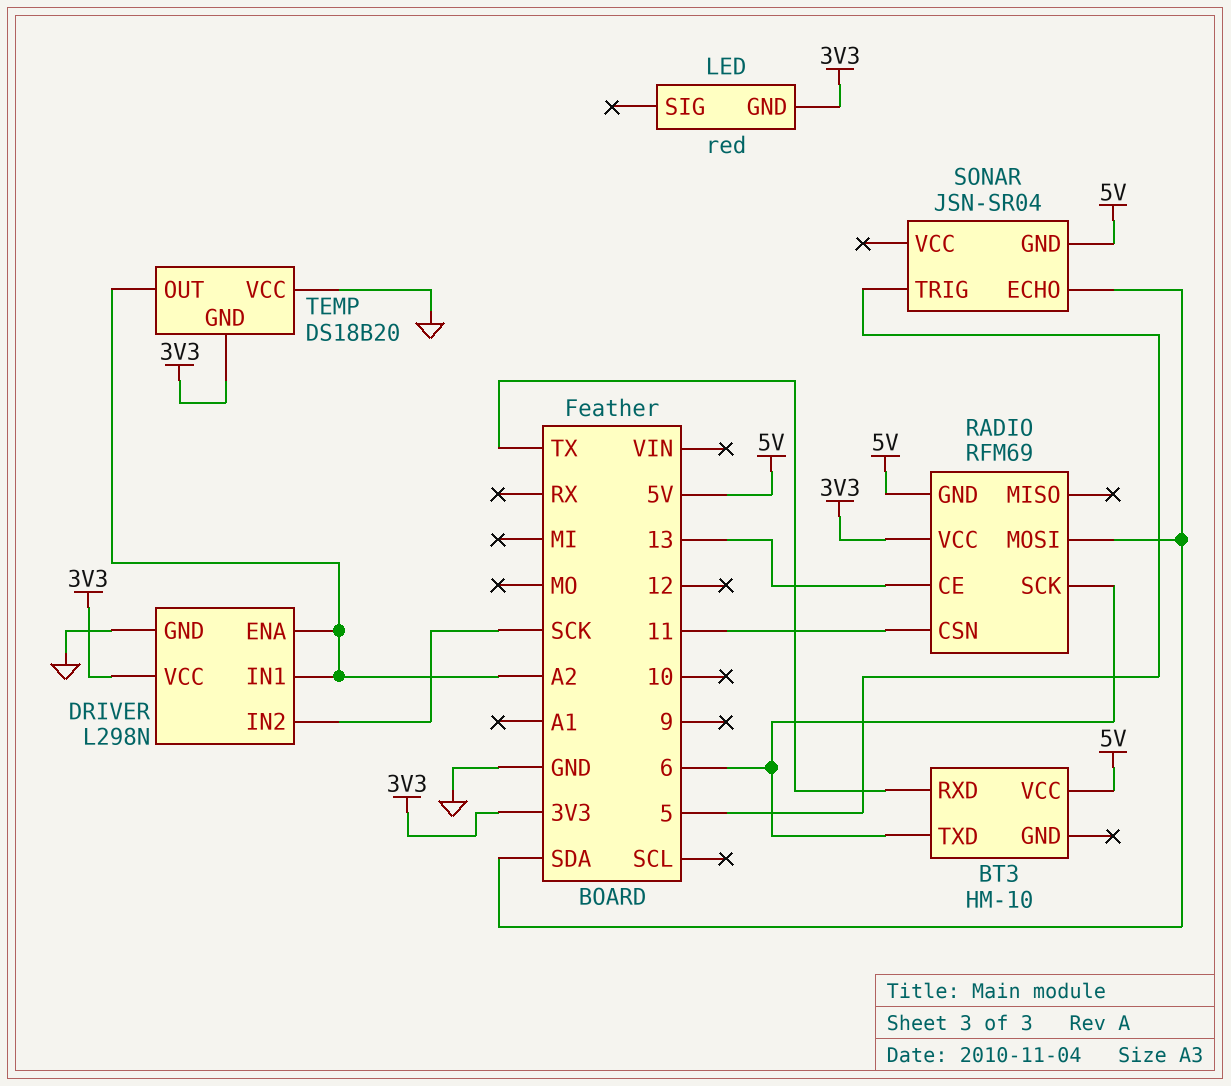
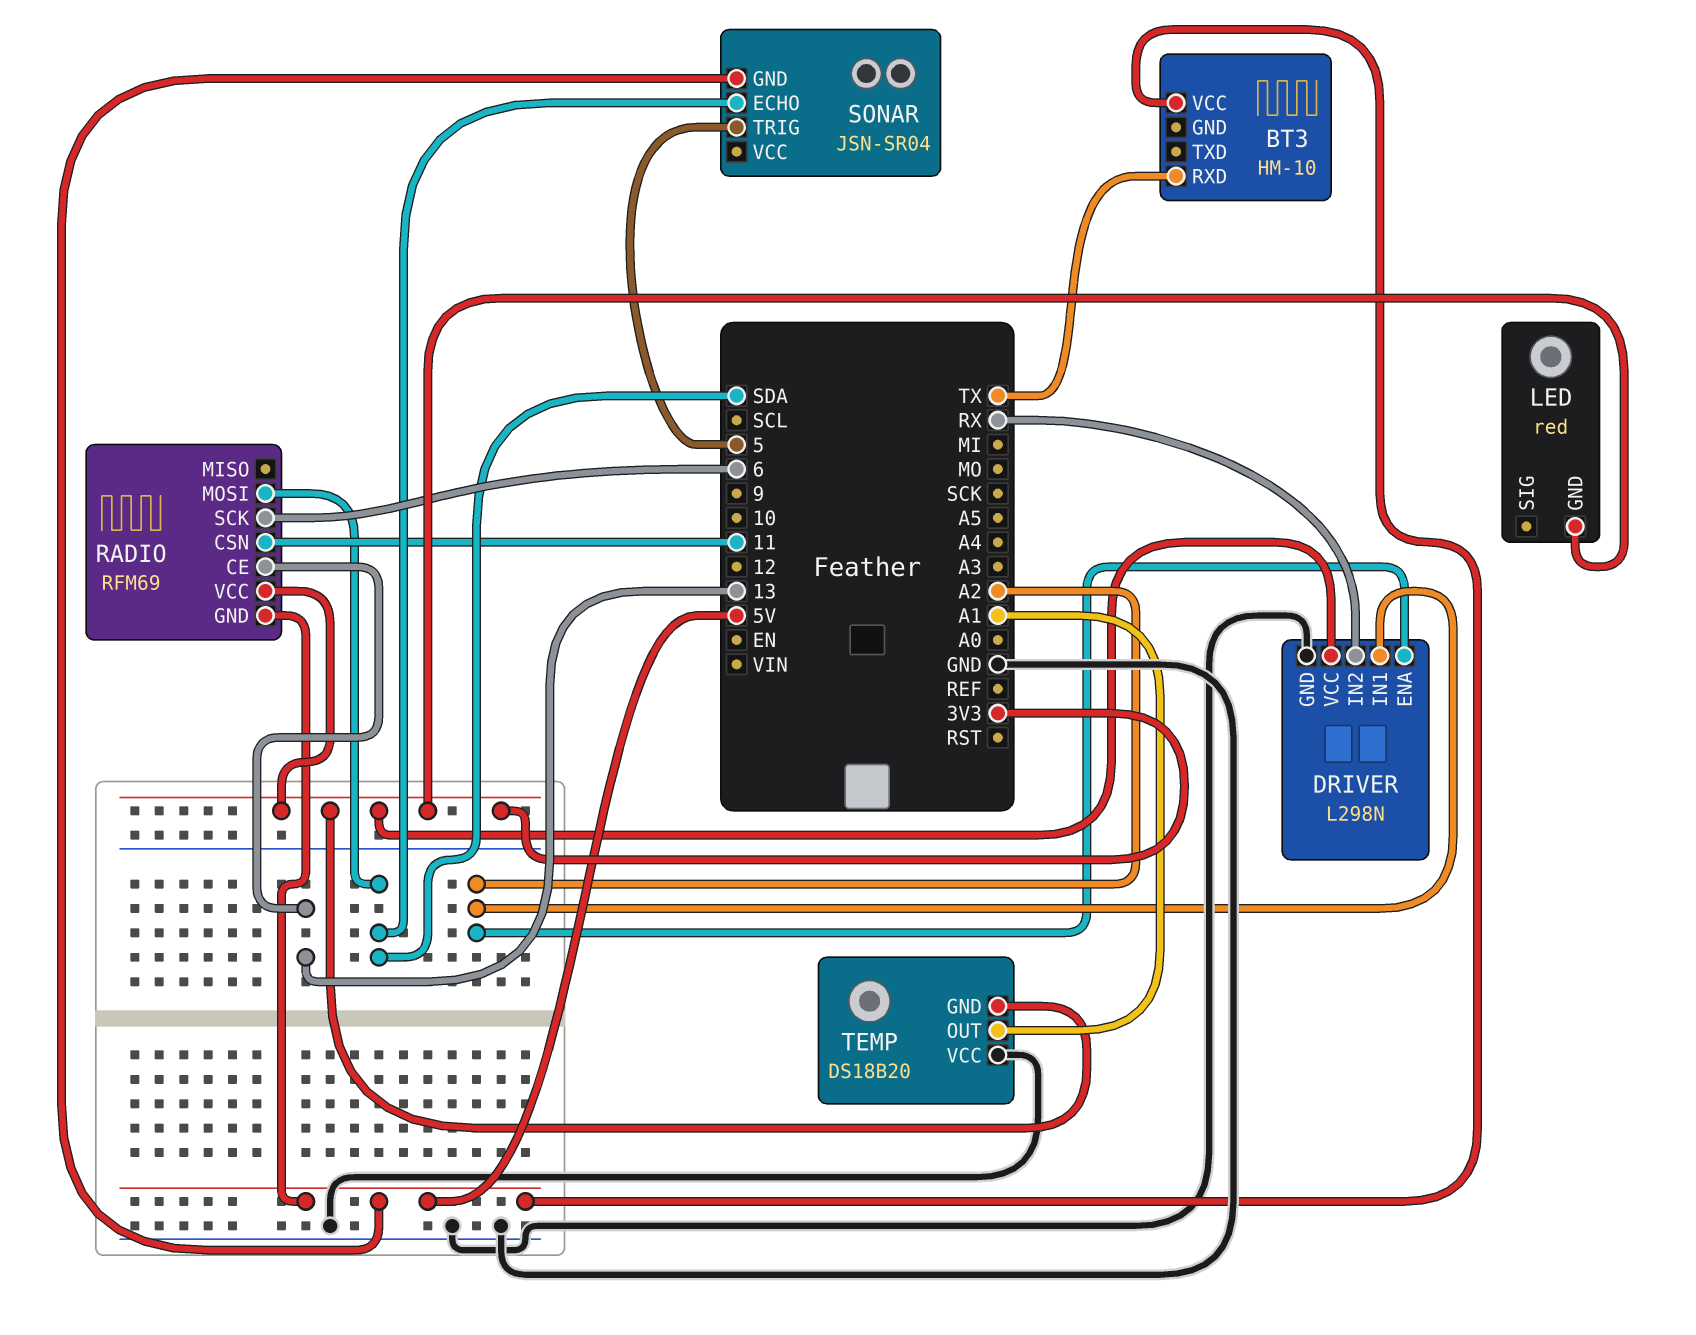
BT3 pin TXD: 6 -> none
DRIVER pin IN2: SCK -> RX
TEMP pin OUT: A2 -> A1

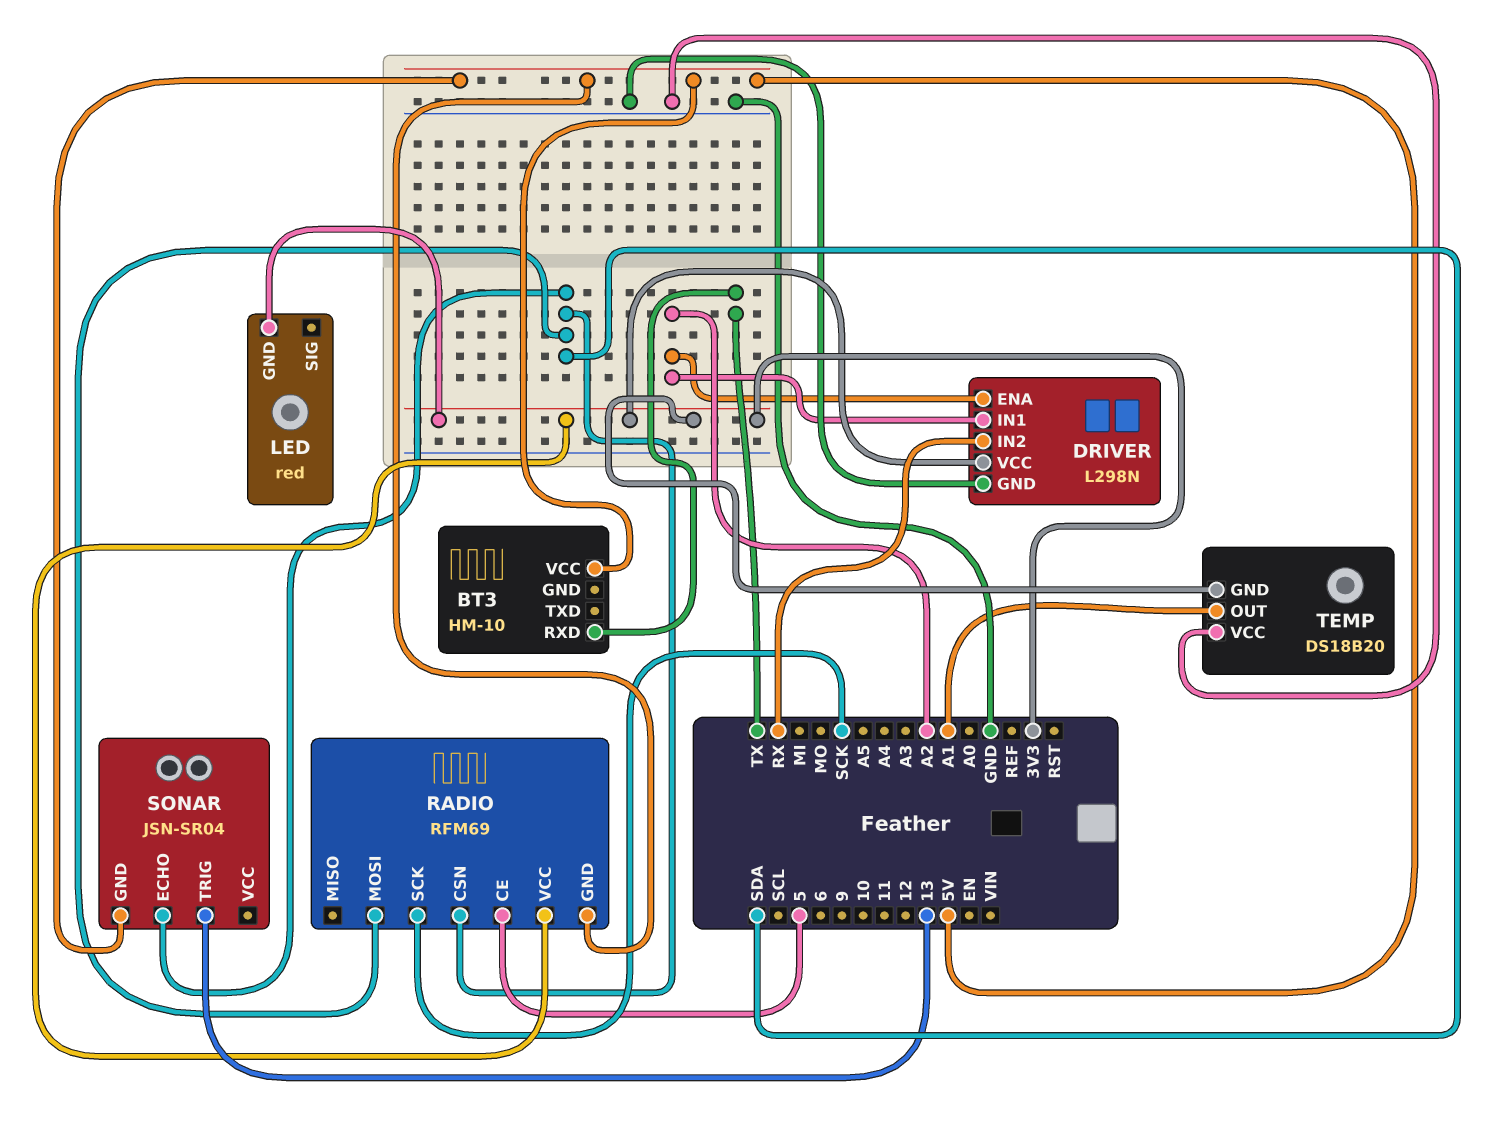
RADIO pin CE: 13 -> 5
RADIO pin CSN: 11 -> SDA
RADIO pin SCK: 6 -> SCK
SONAR pin TRIG: 5 -> 13

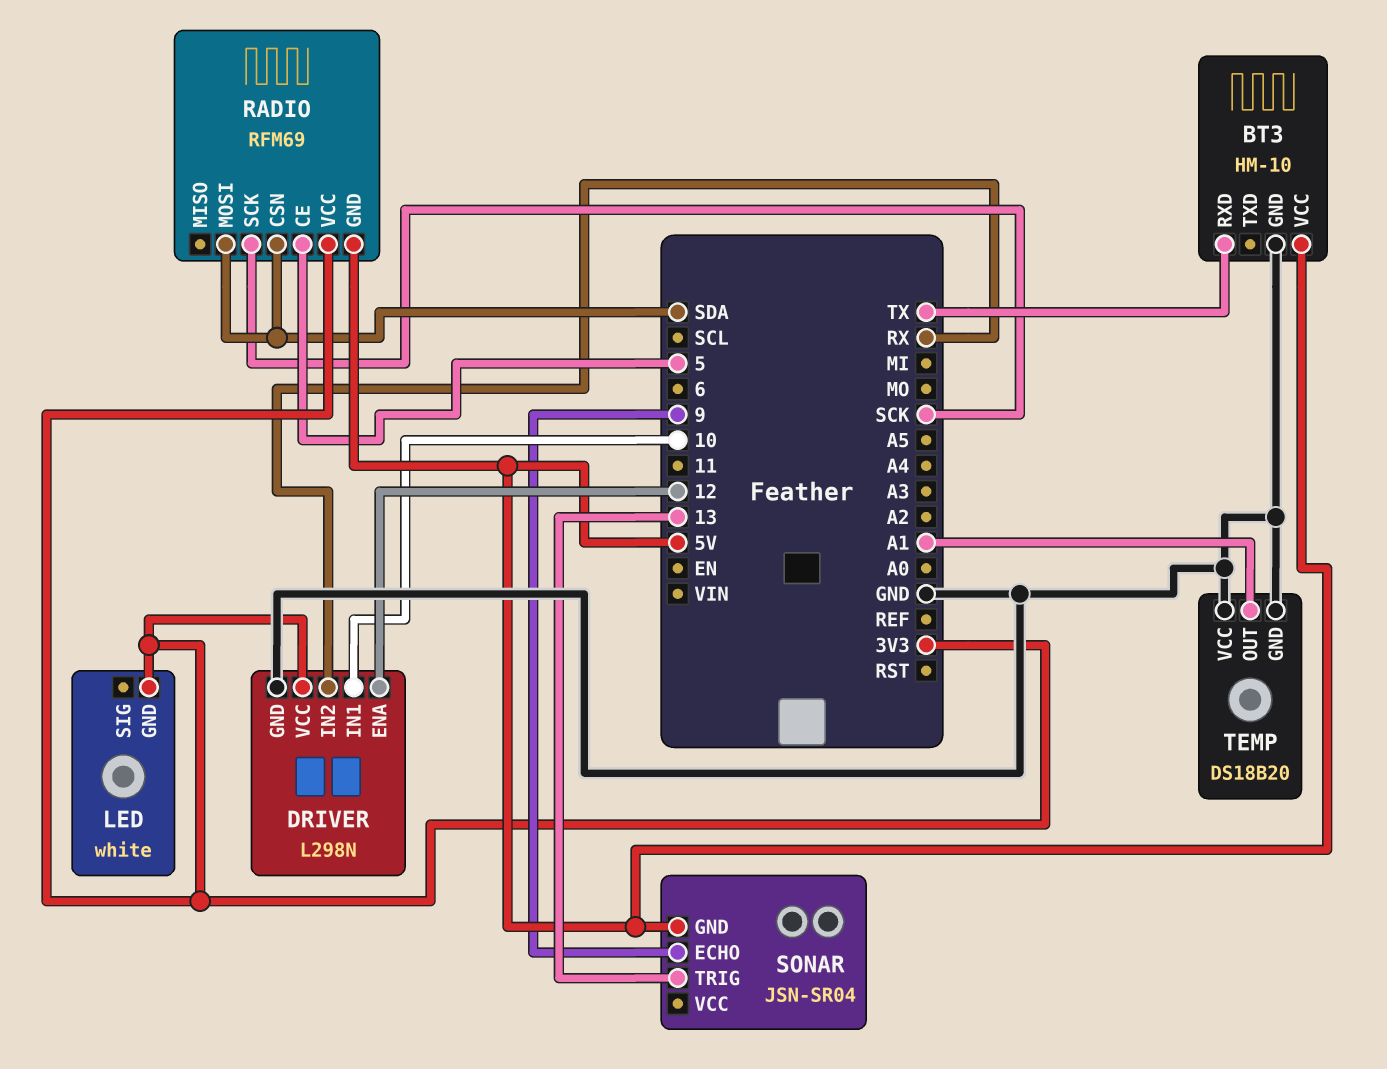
BT3 pin GND: none -> GND
DRIVER pin ENA: A2 -> 12
DRIVER pin IN1: A2 -> 10
LED: red -> white
SONAR pin ECHO: SDA -> 9
TEMP pin GND: 3V3 -> GND

